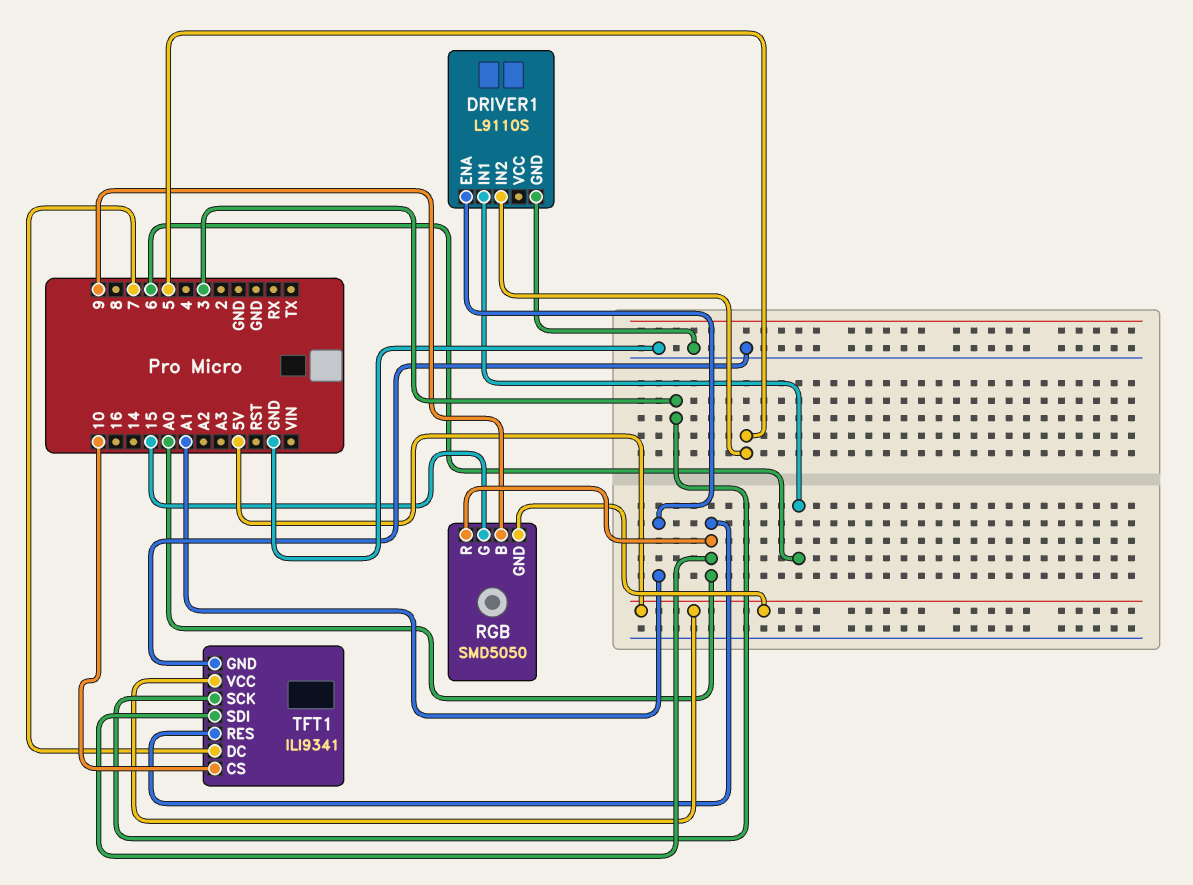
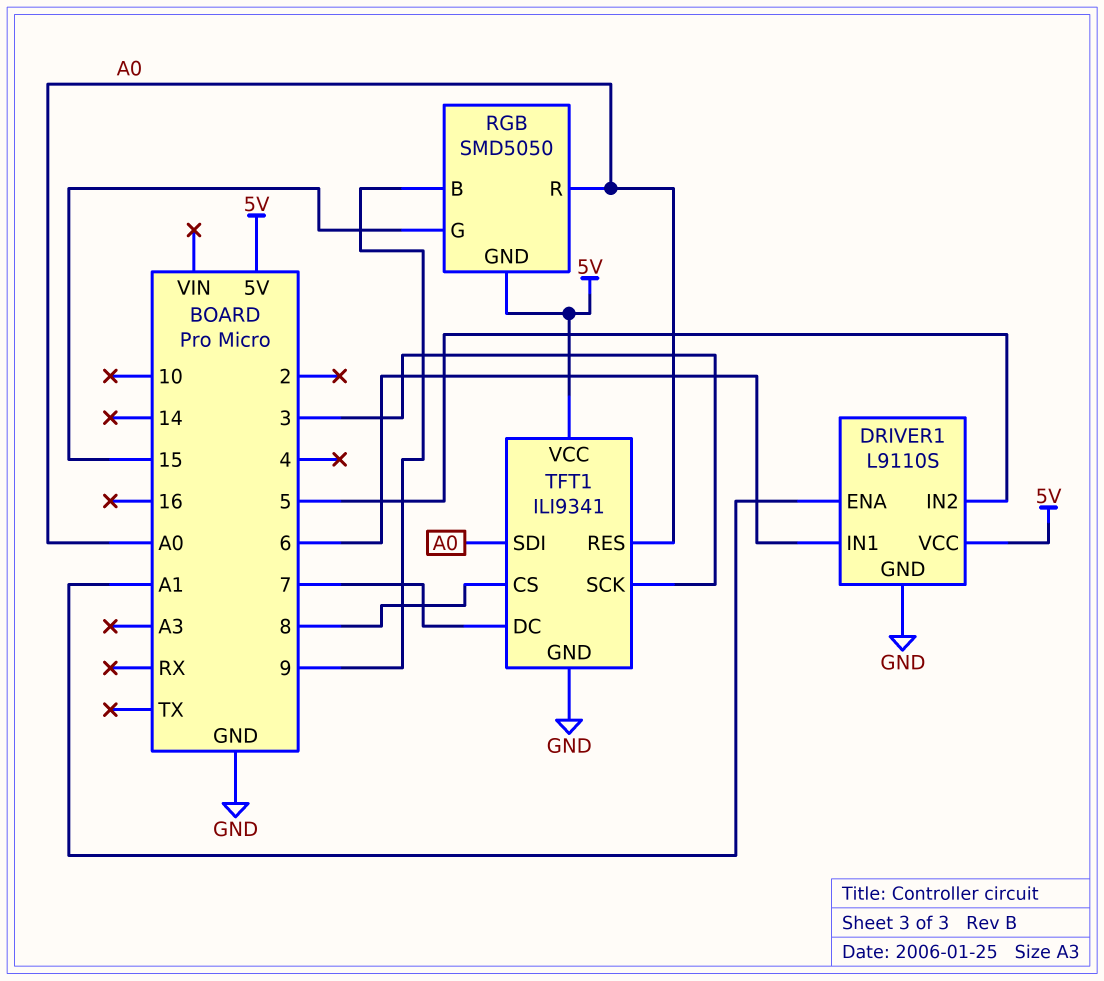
DRIVER1 pin VCC: none -> 5V
TFT1 pin CS: 10 -> 8

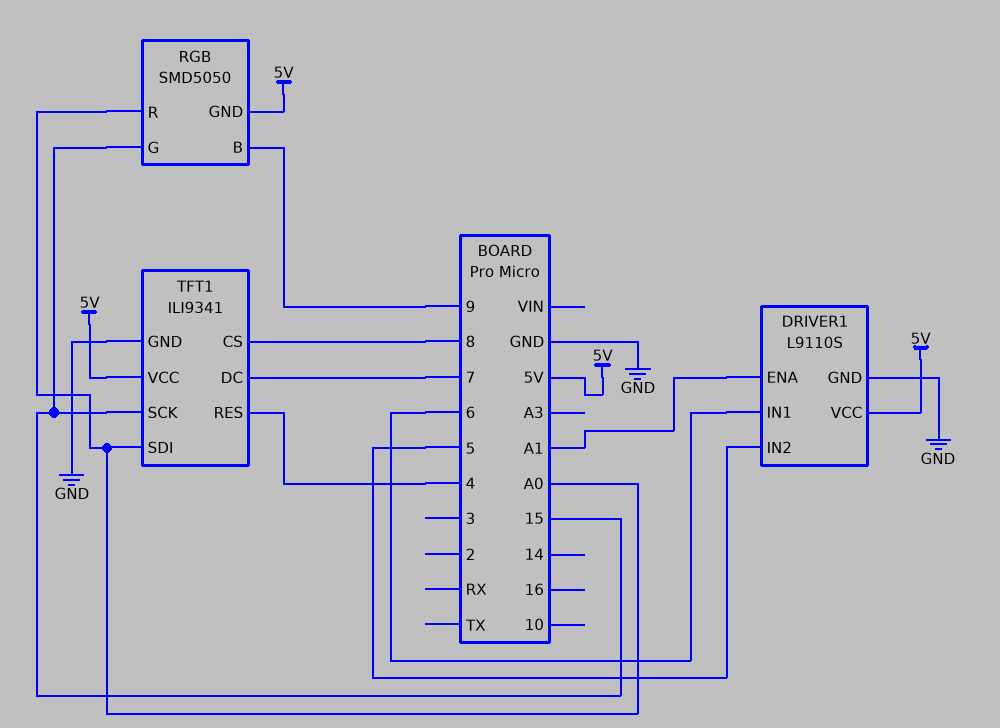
TFT1 pin RES: A0 -> 4
TFT1 pin SCK: 3 -> 15

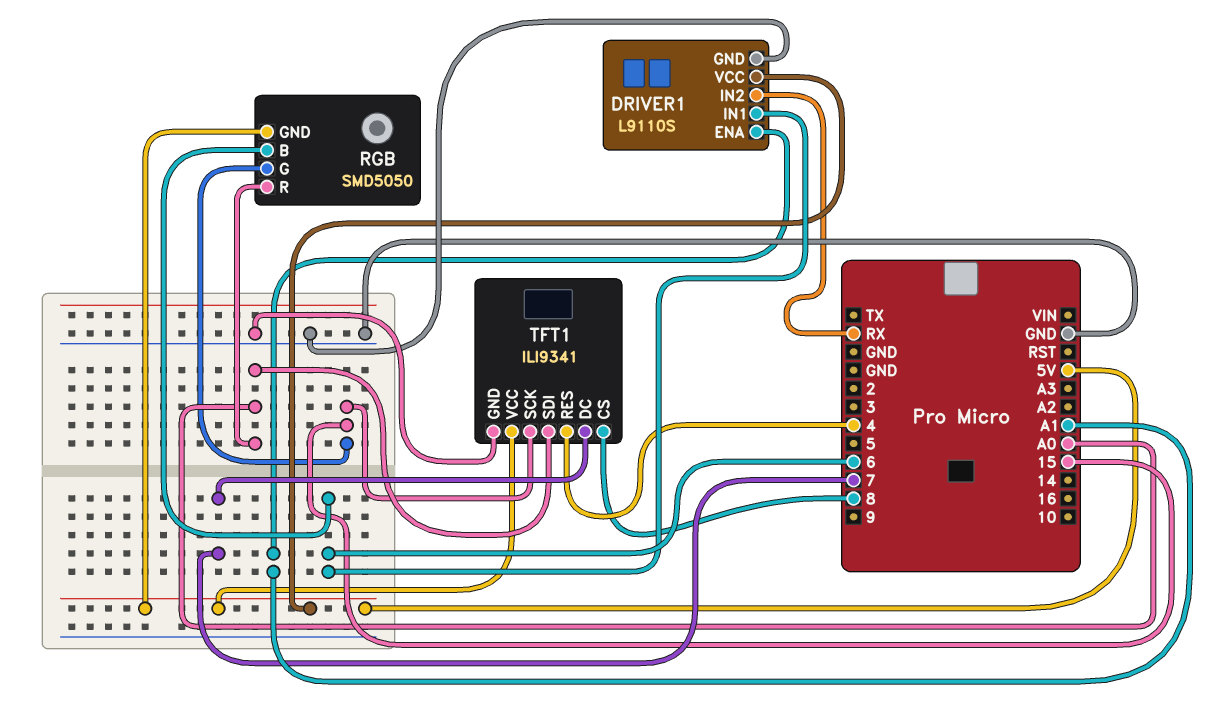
DRIVER1 pin IN2: 5 -> RX
RGB pin B: 9 -> 6

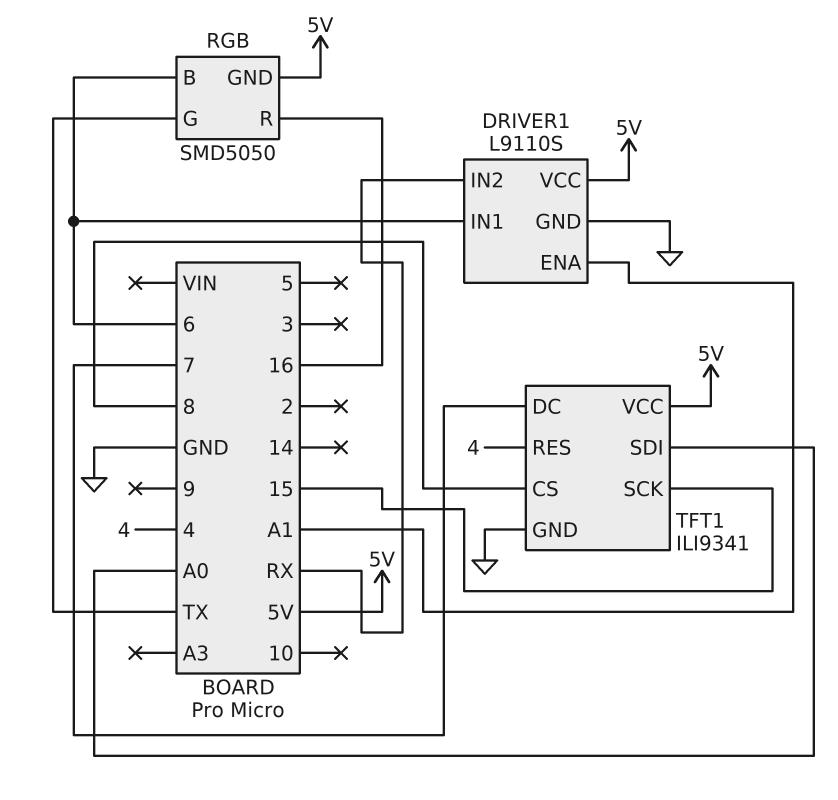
RGB pin G: 15 -> TX
RGB pin R: A0 -> 16

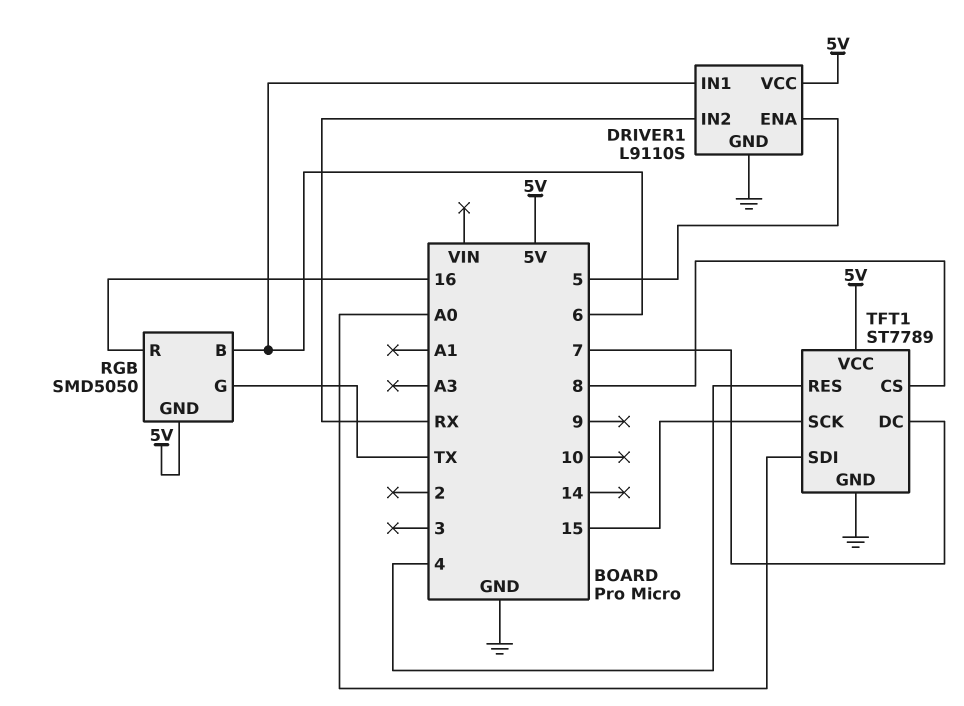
DRIVER1 pin ENA: A1 -> 5
TFT1: ILI9341 -> ST7789

